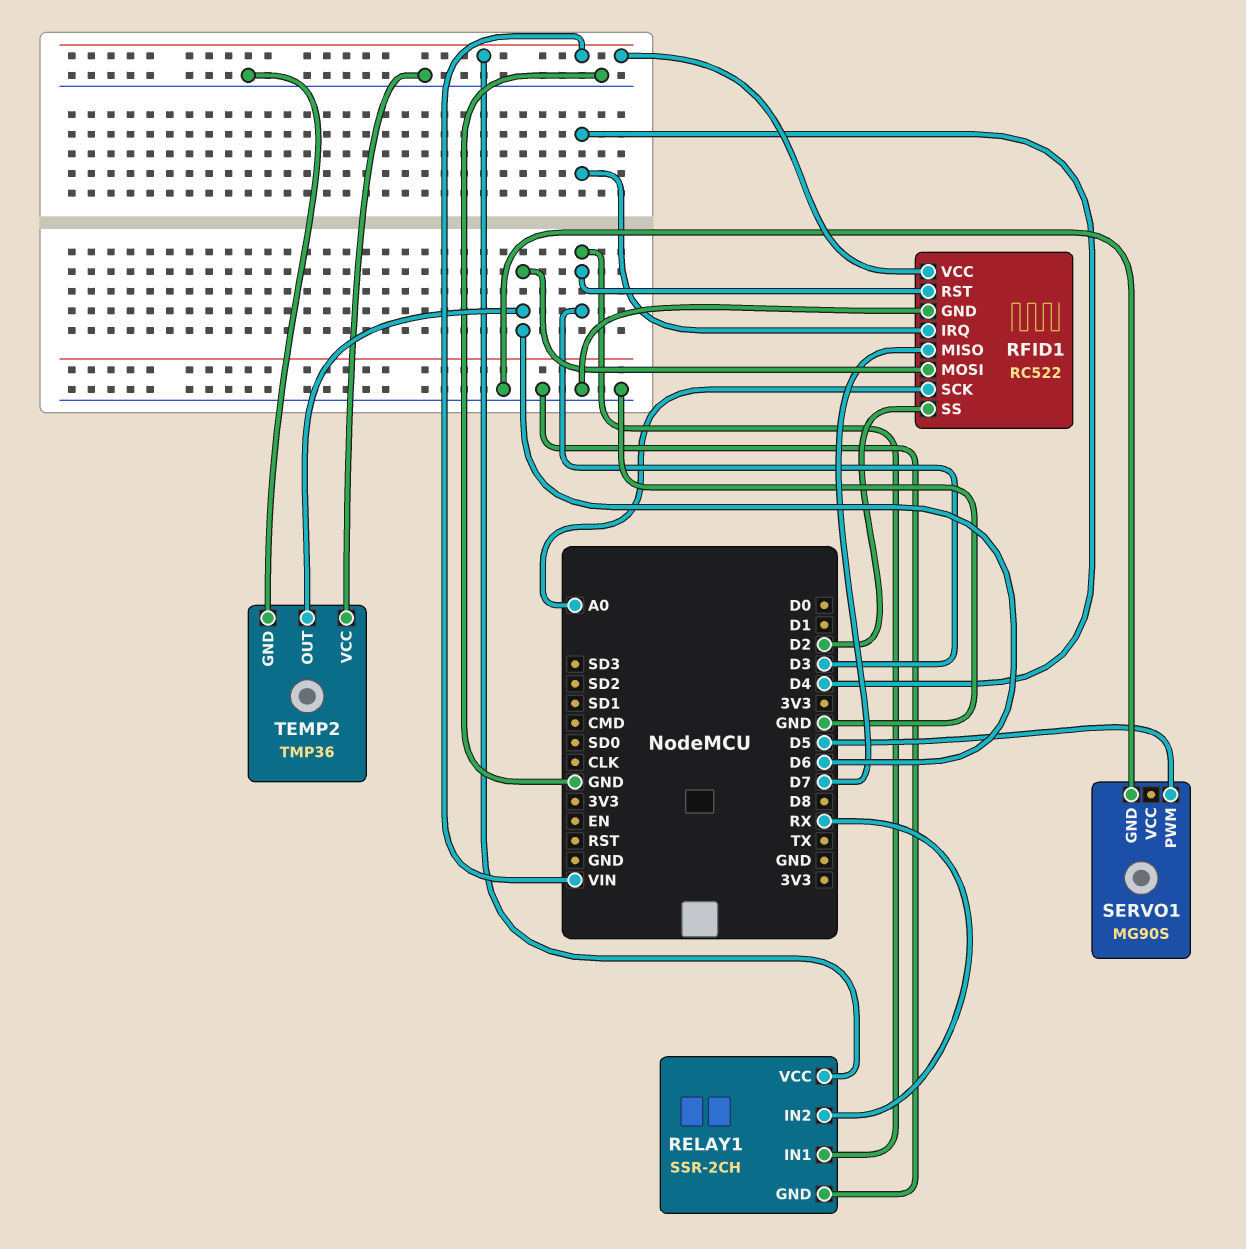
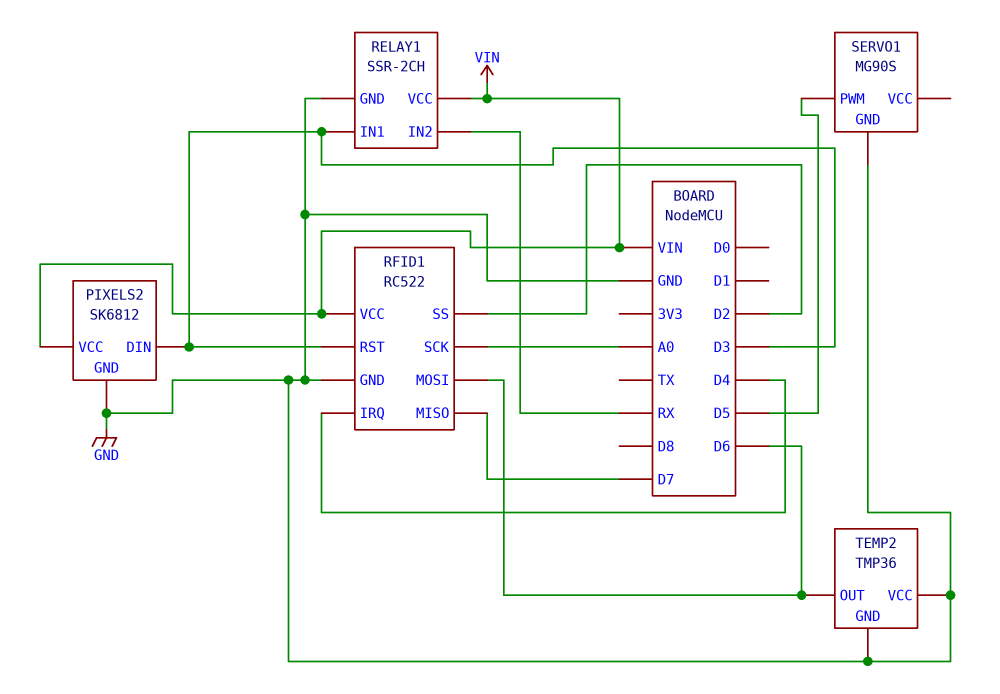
PIXELS2: none -> SK6812
PIXELS2 pin DIN: none -> D3
PIXELS2 pin GND: none -> GND
PIXELS2 pin VCC: none -> VIN

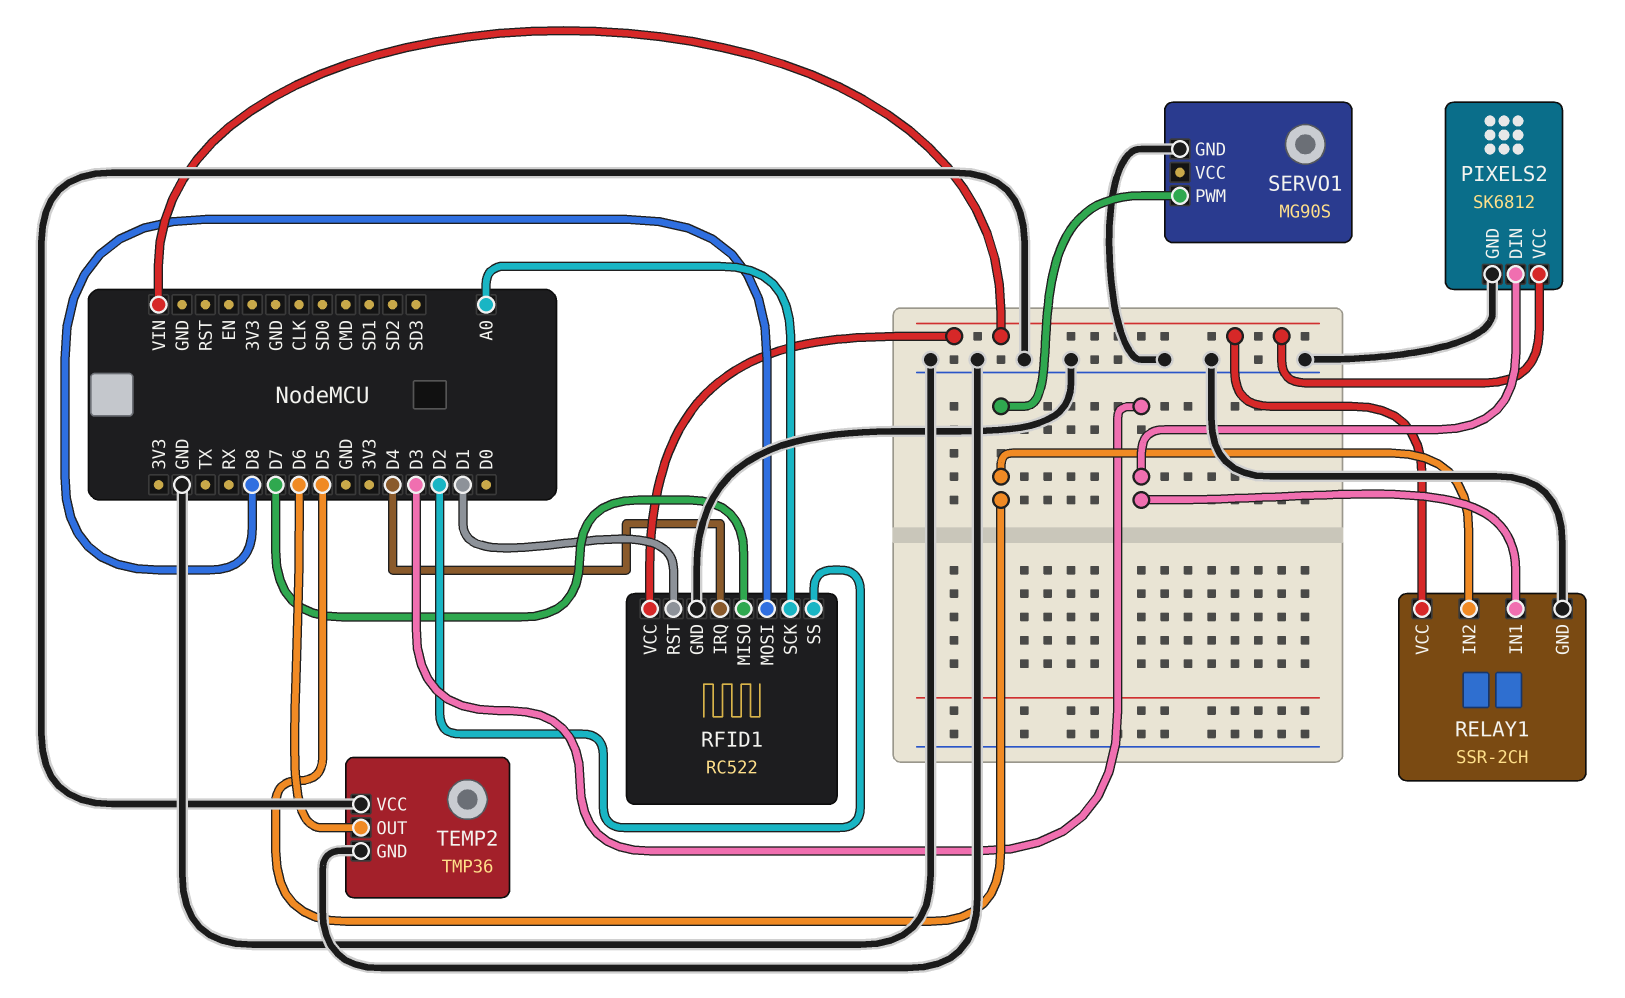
RELAY1 pin IN2: RX -> D5
RFID1 pin MOSI: D6 -> D8
RFID1 pin RST: D3 -> D1

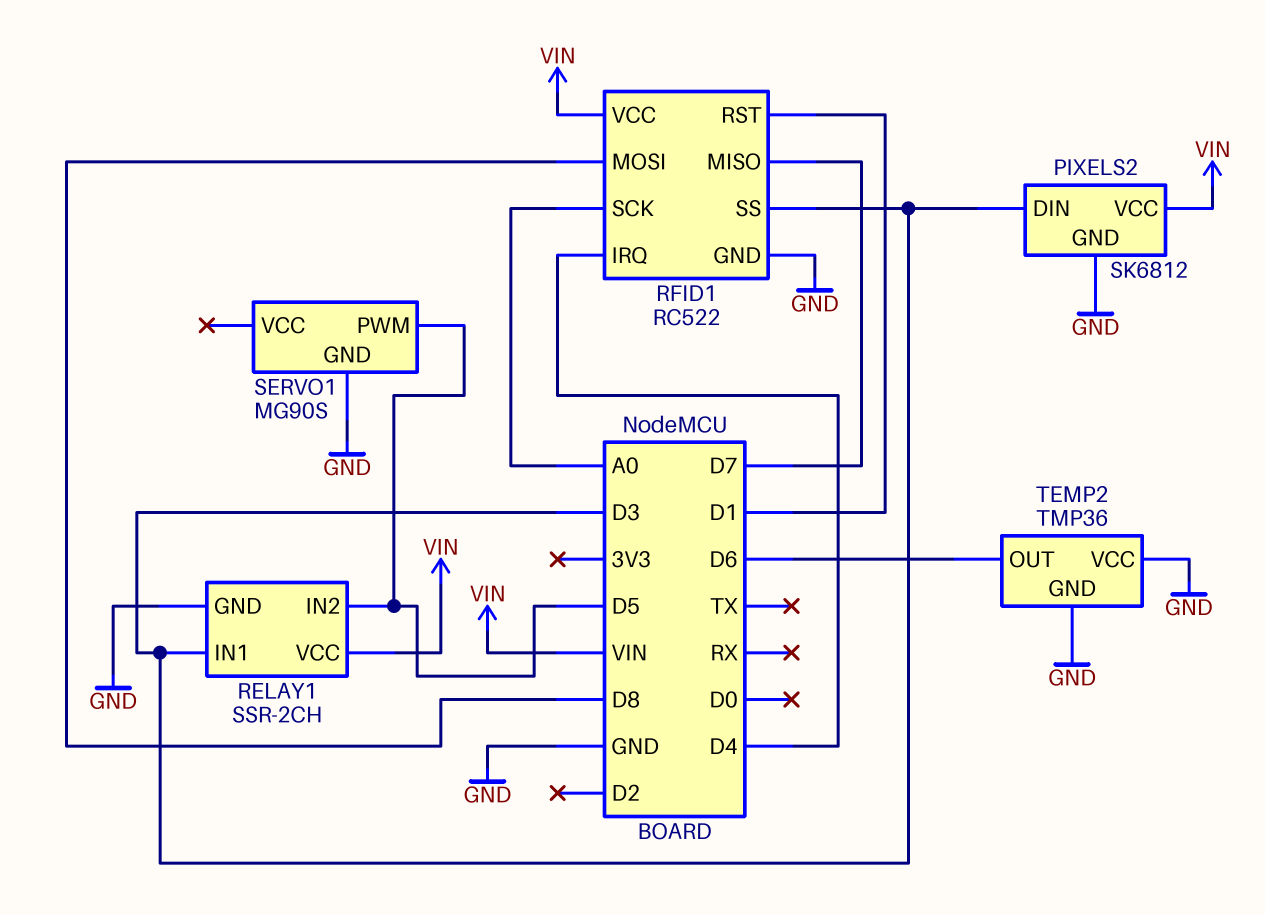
RFID1 pin SS: D2 -> D3

